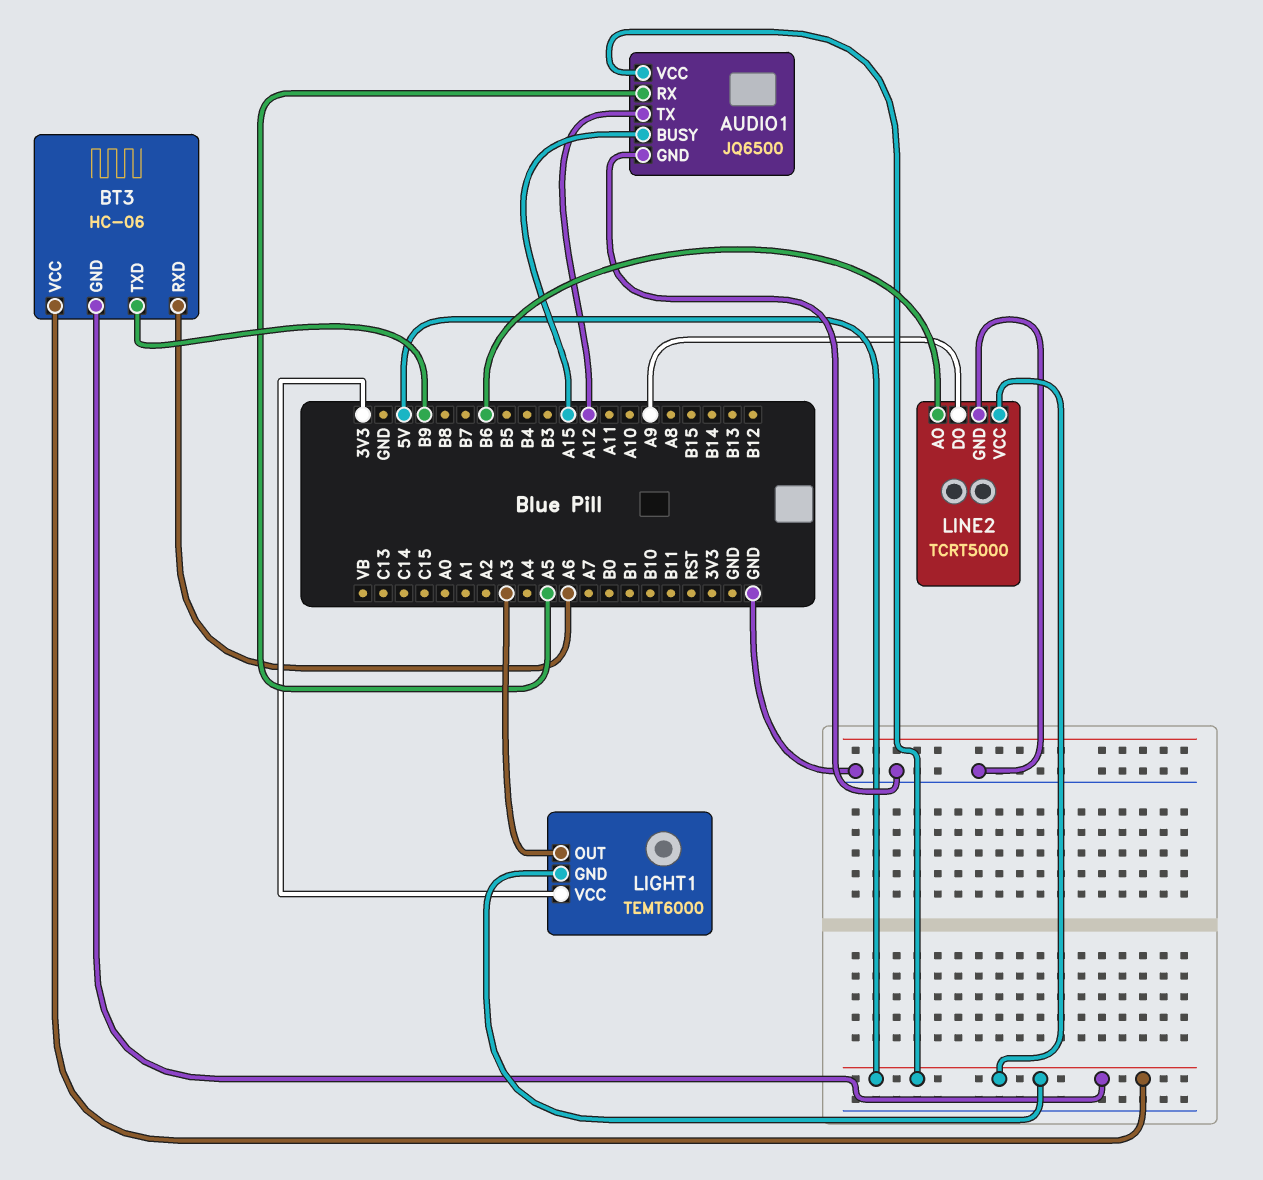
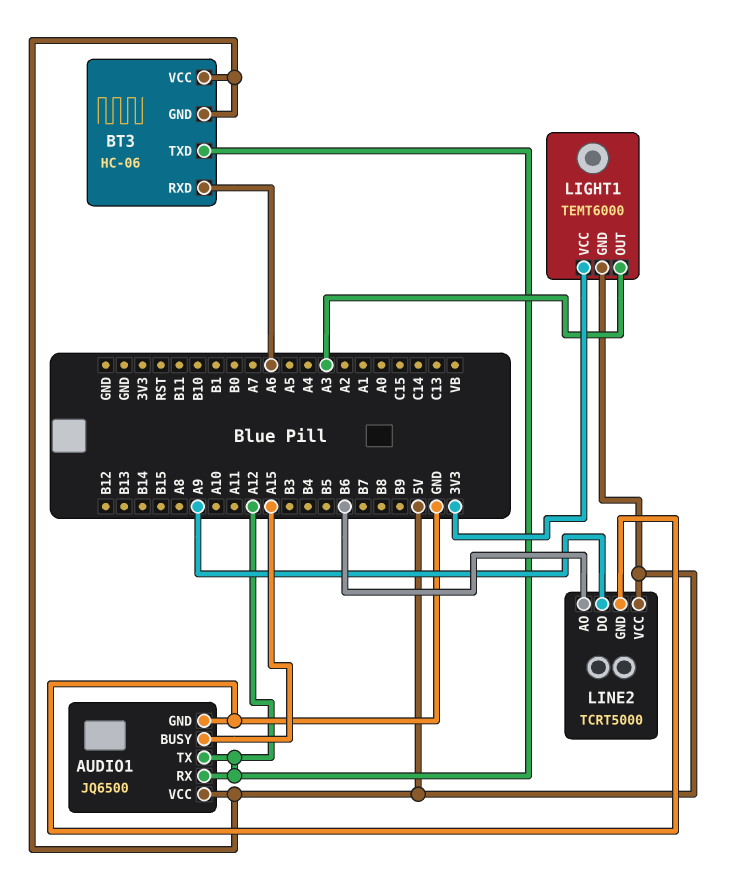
AUDIO1 pin RX: A5 -> A12
BT3 pin TXD: B9 -> A12

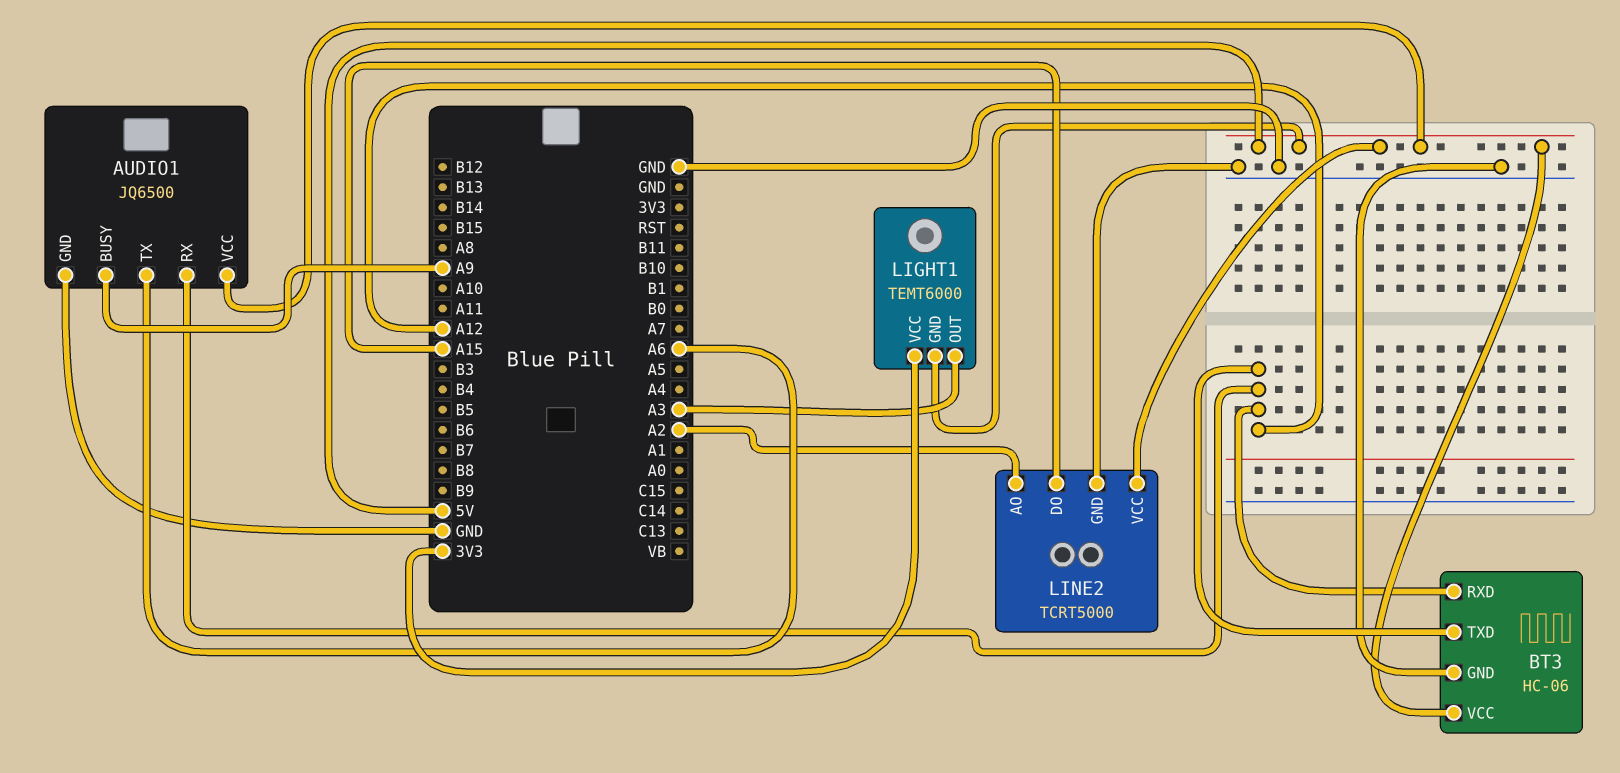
AUDIO1 pin BUSY: A15 -> A9
AUDIO1 pin TX: A12 -> A6
BT3 pin GND: 5V -> GND
BT3 pin RXD: A6 -> A12
LINE2 pin AO: B6 -> A2
LINE2 pin DO: A9 -> A15

